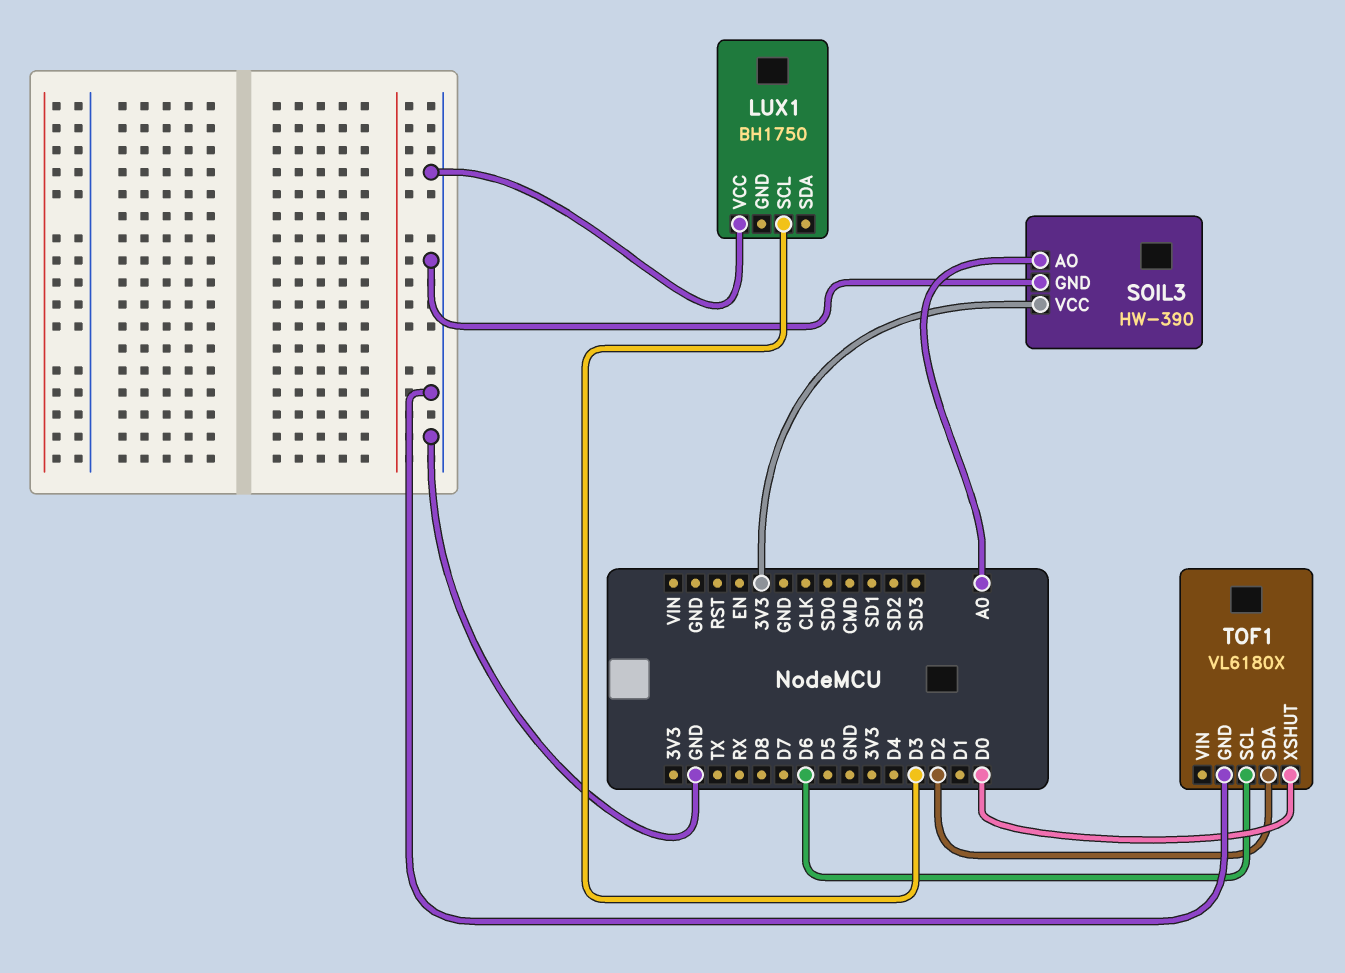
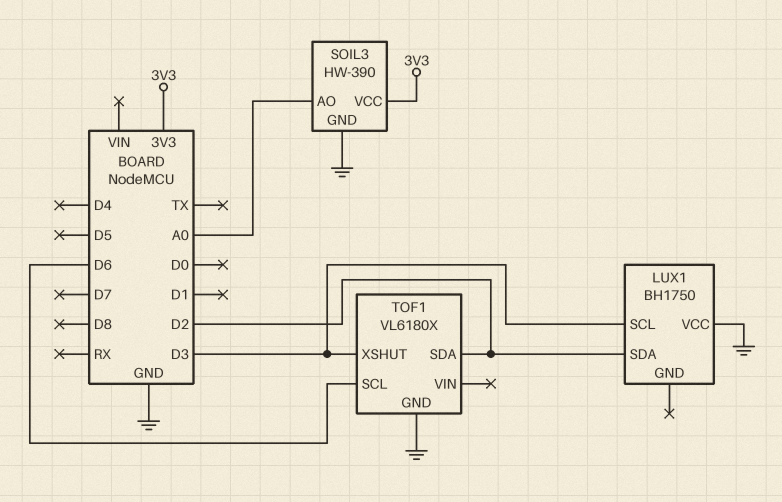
LUX1 pin SDA: none -> D2
TOF1 pin XSHUT: D0 -> D3

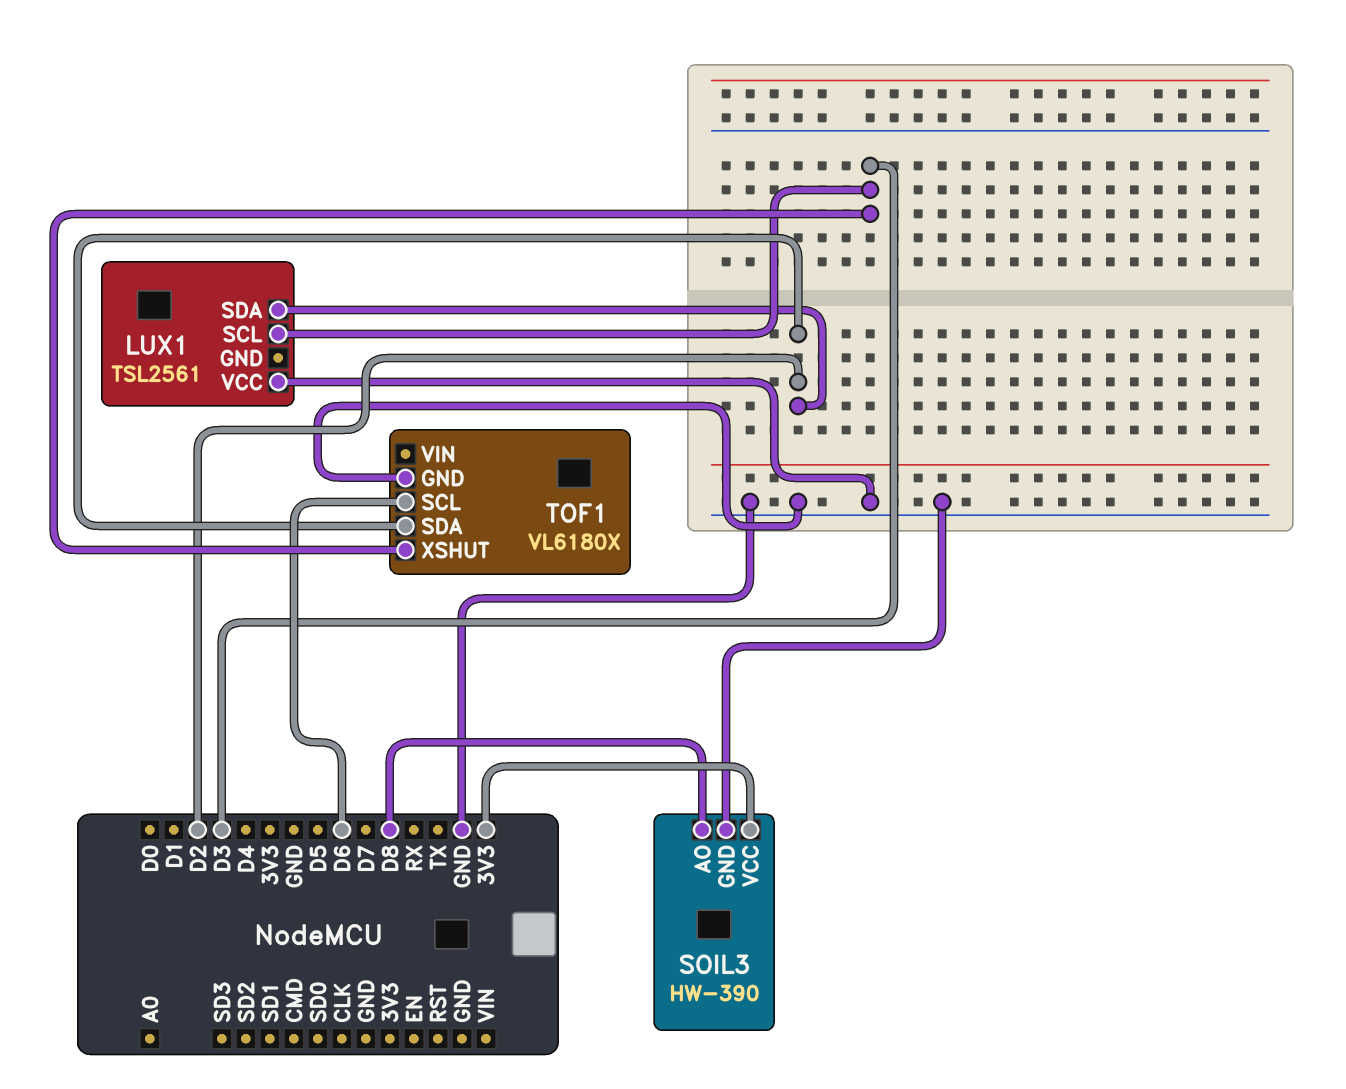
LUX1: BH1750 -> TSL2561
SOIL3 pin AO: A0 -> D8

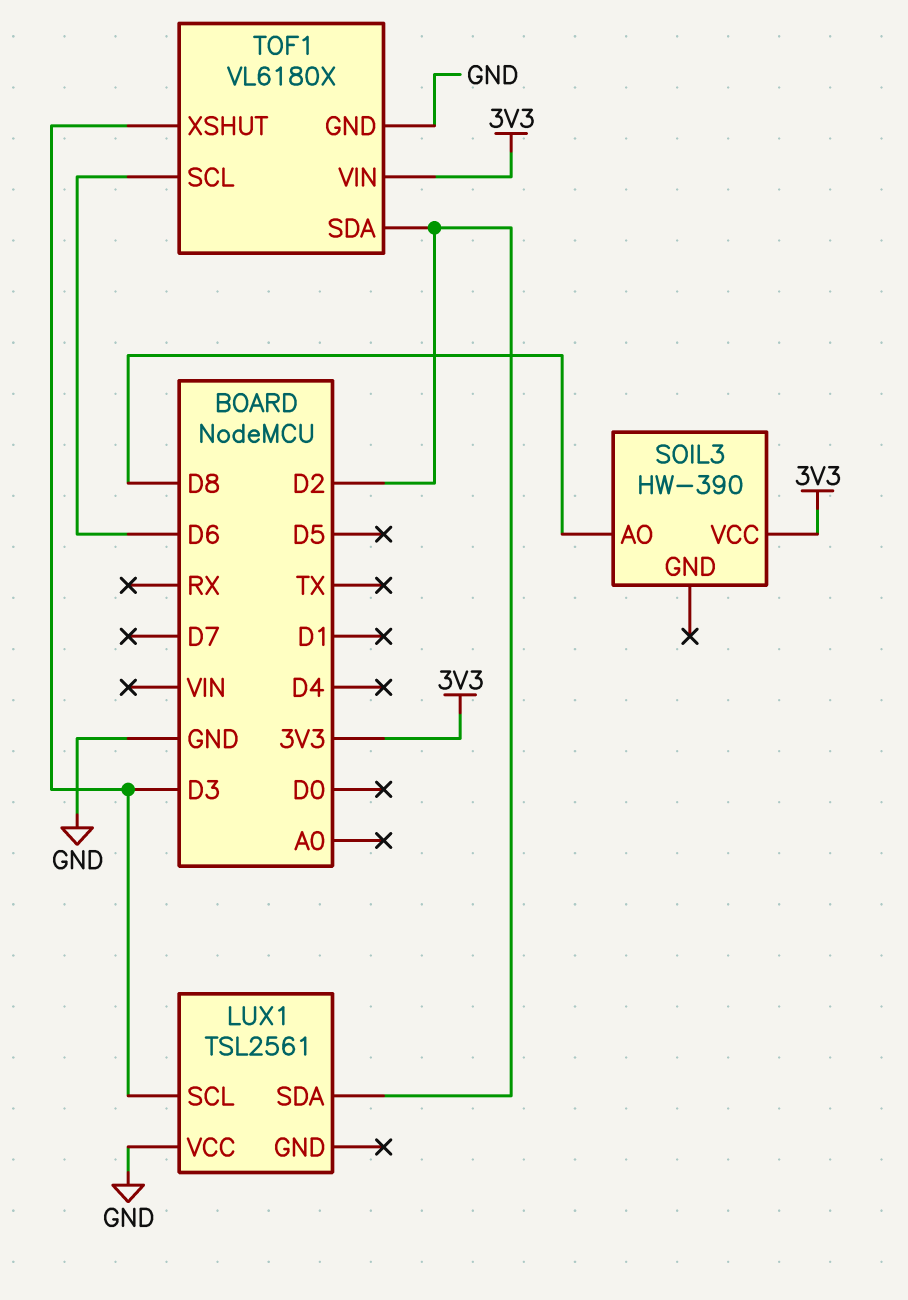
SOIL3 pin GND: GND -> none
TOF1 pin VIN: none -> 3V3

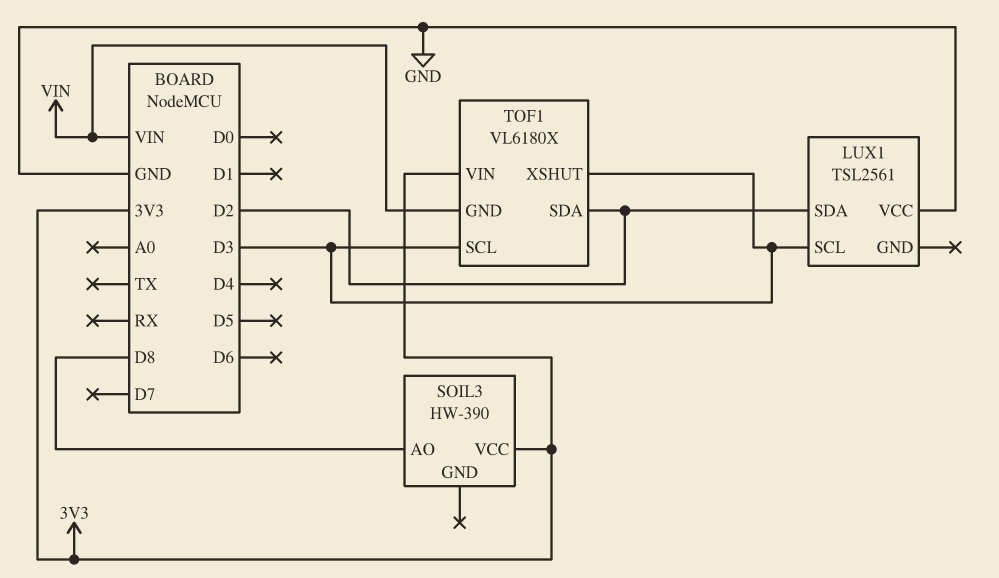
TOF1 pin GND: GND -> VIN
TOF1 pin SCL: D6 -> D3

